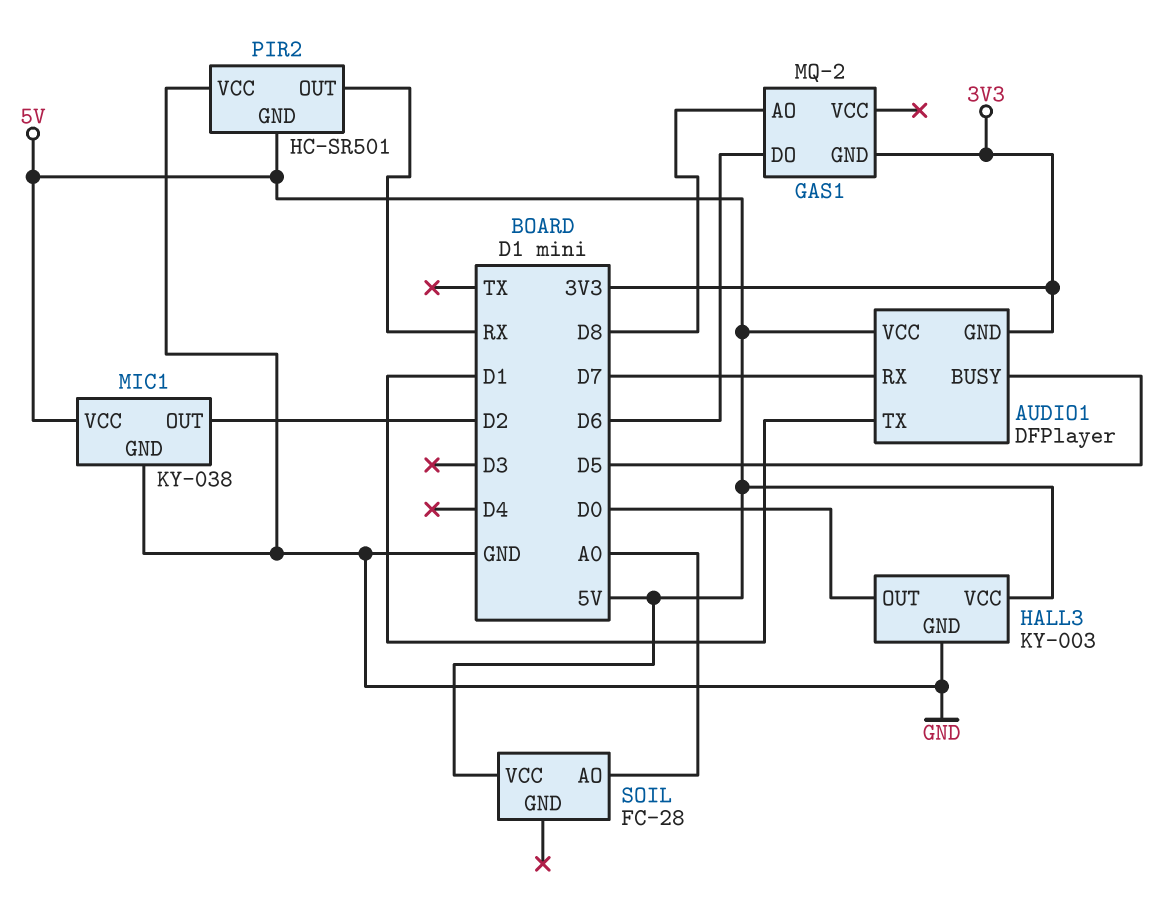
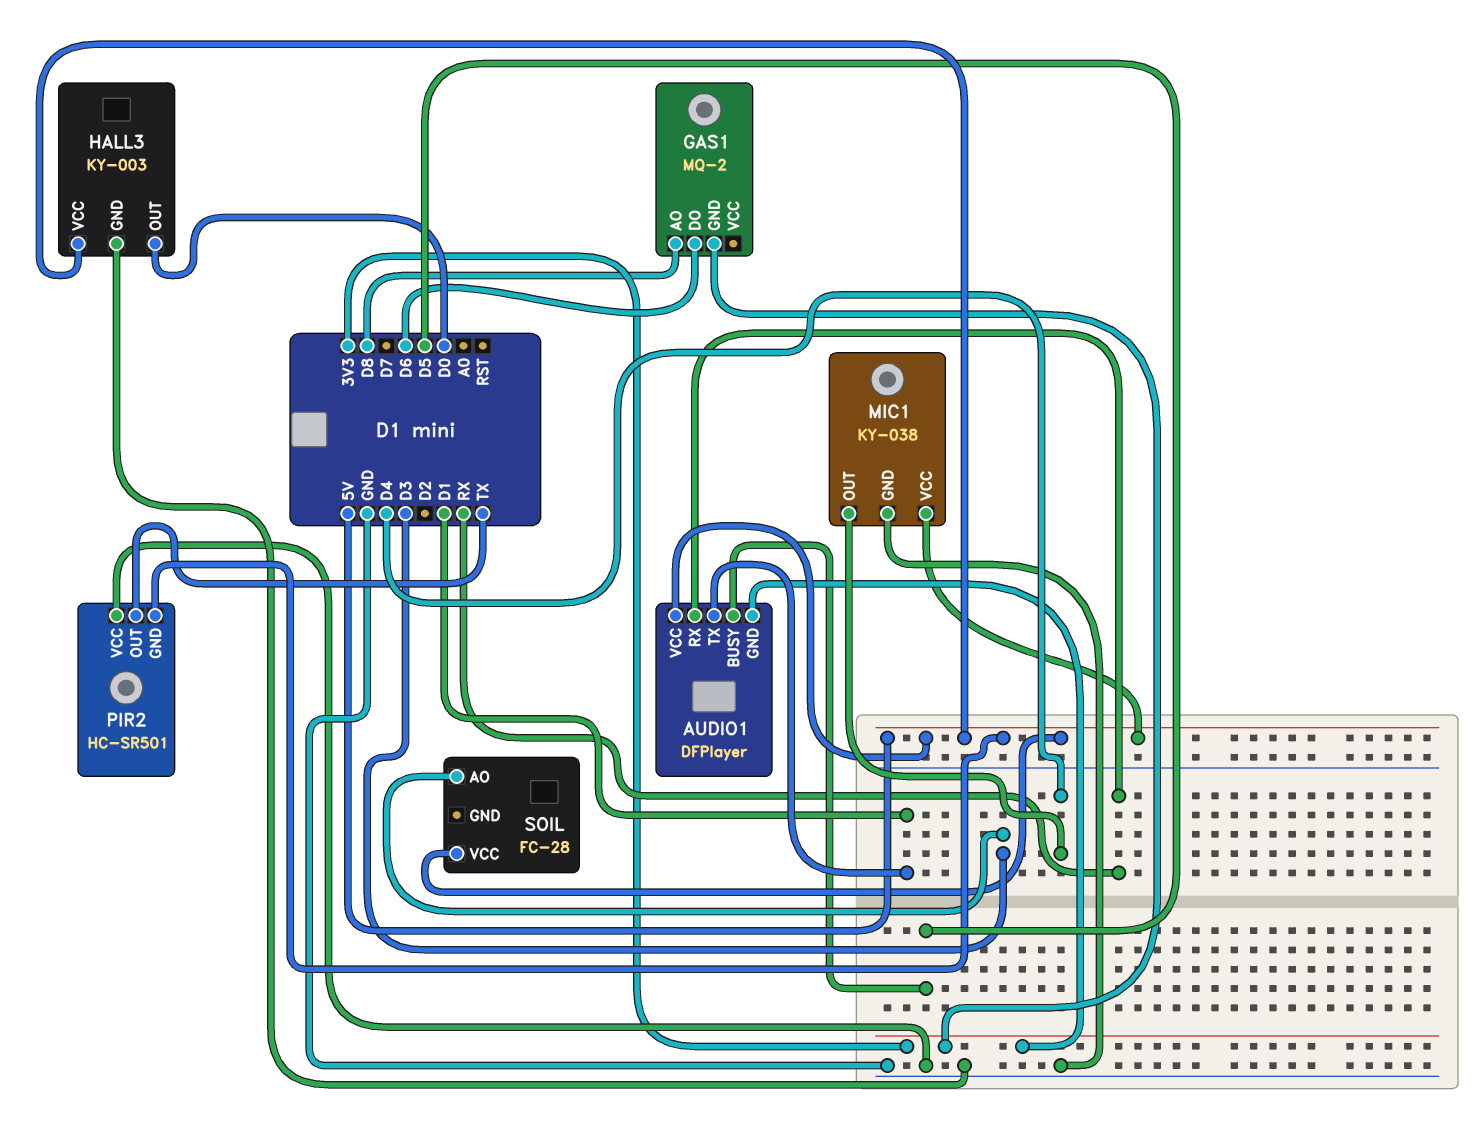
AUDIO1 pin RX: D7 -> RX
MIC1 pin OUT: D2 -> D4
PIR2 pin OUT: RX -> TX
SOIL pin AO: A0 -> D3

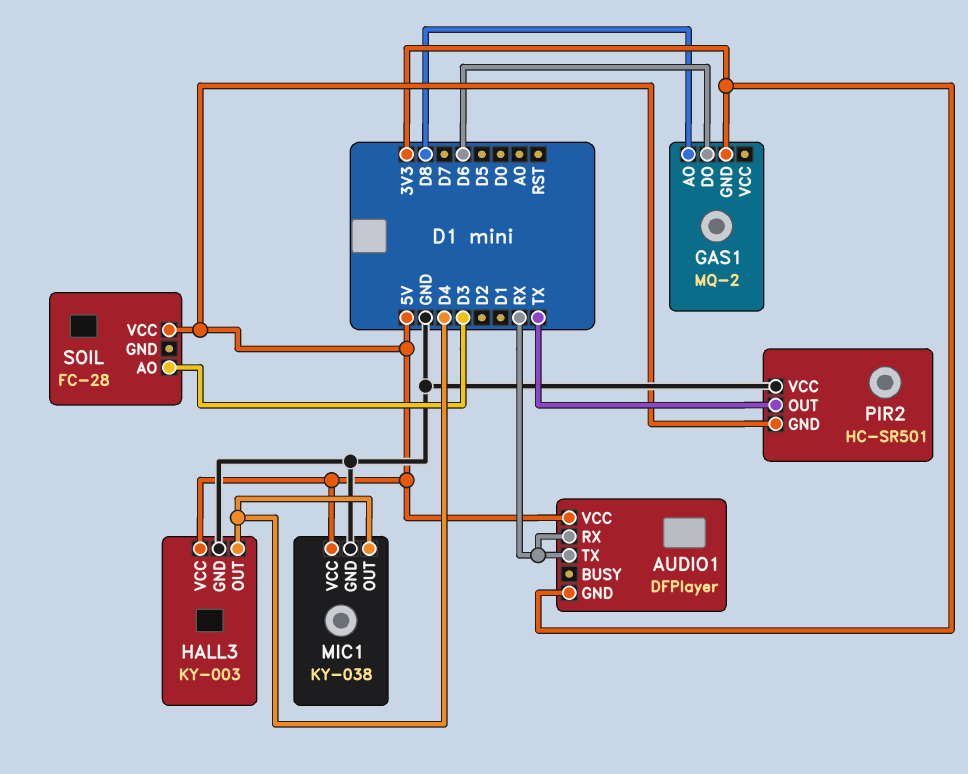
AUDIO1 pin BUSY: D5 -> none
AUDIO1 pin TX: D1 -> RX
HALL3 pin OUT: D0 -> D4

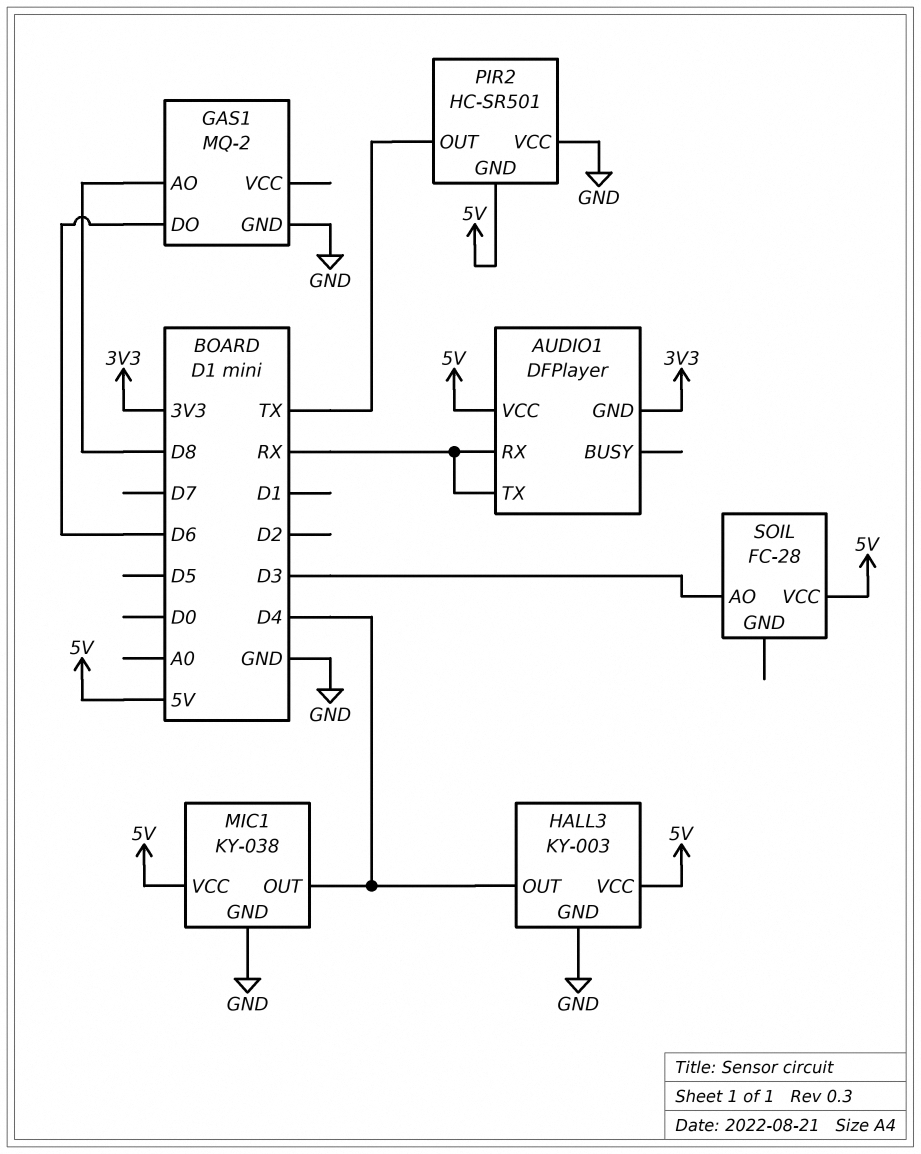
GAS1 pin GND: 3V3 -> GND

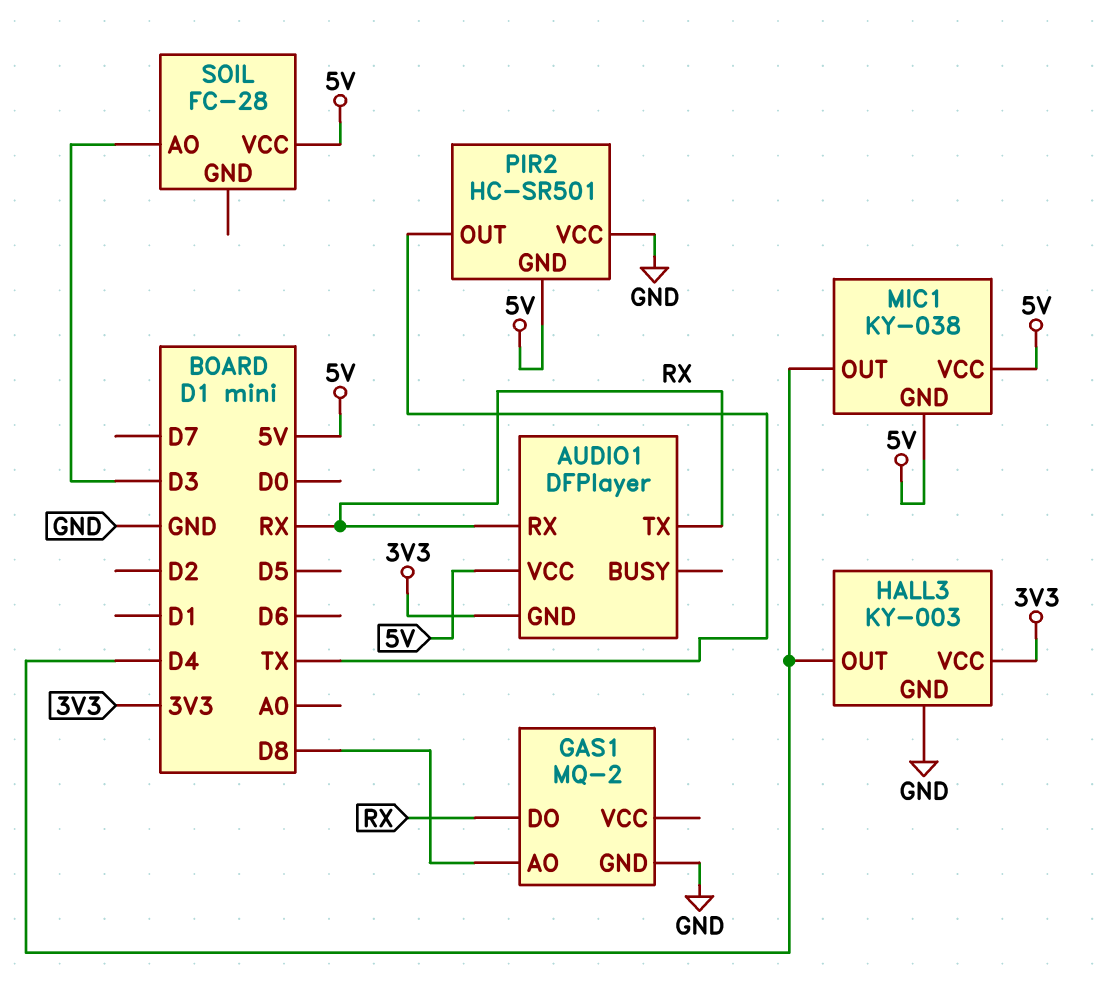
GAS1 pin DO: D6 -> RX
HALL3 pin VCC: 5V -> 3V3
MIC1 pin GND: GND -> 5V

